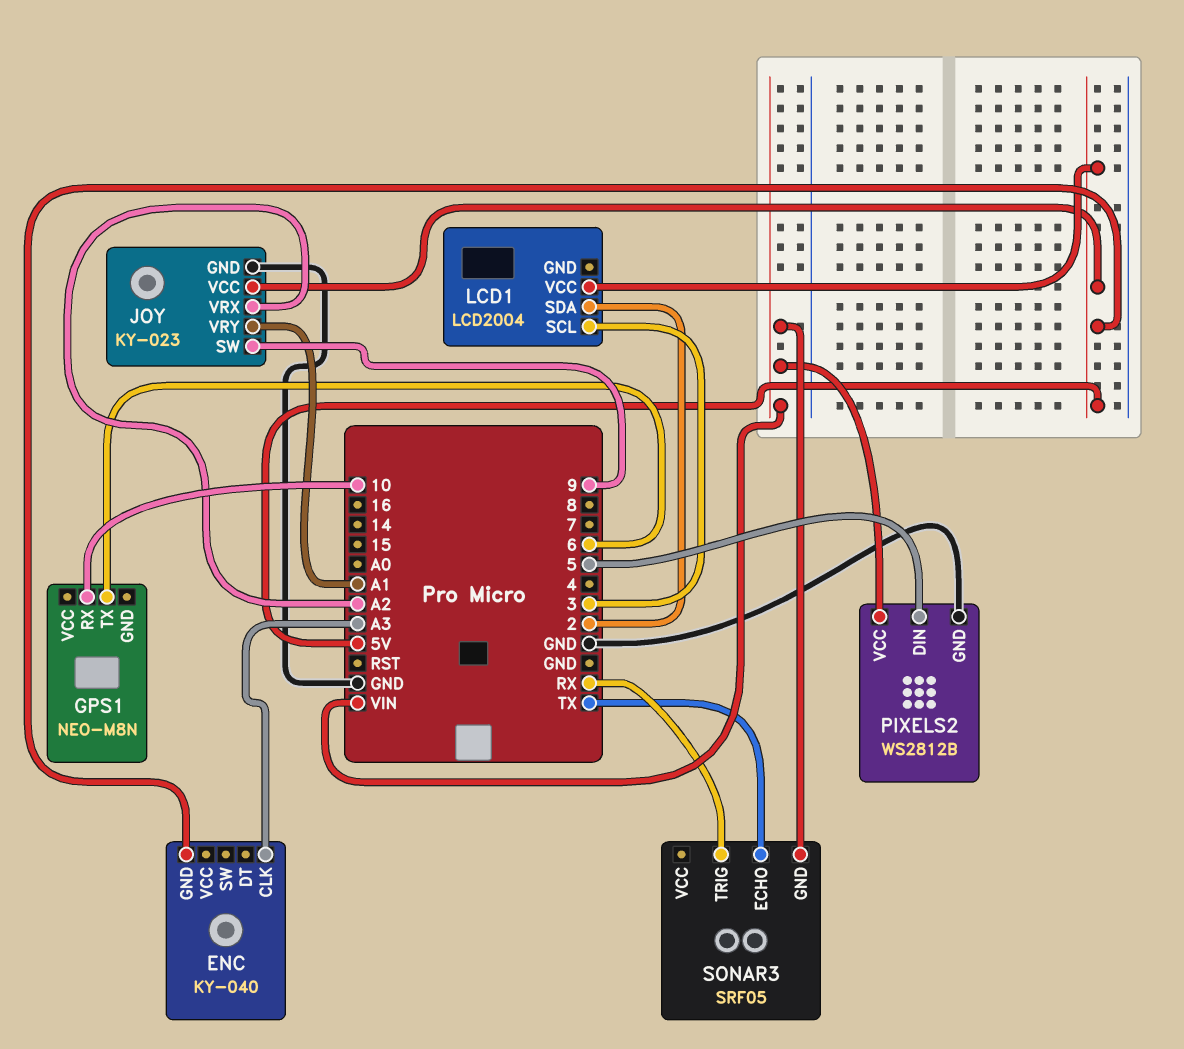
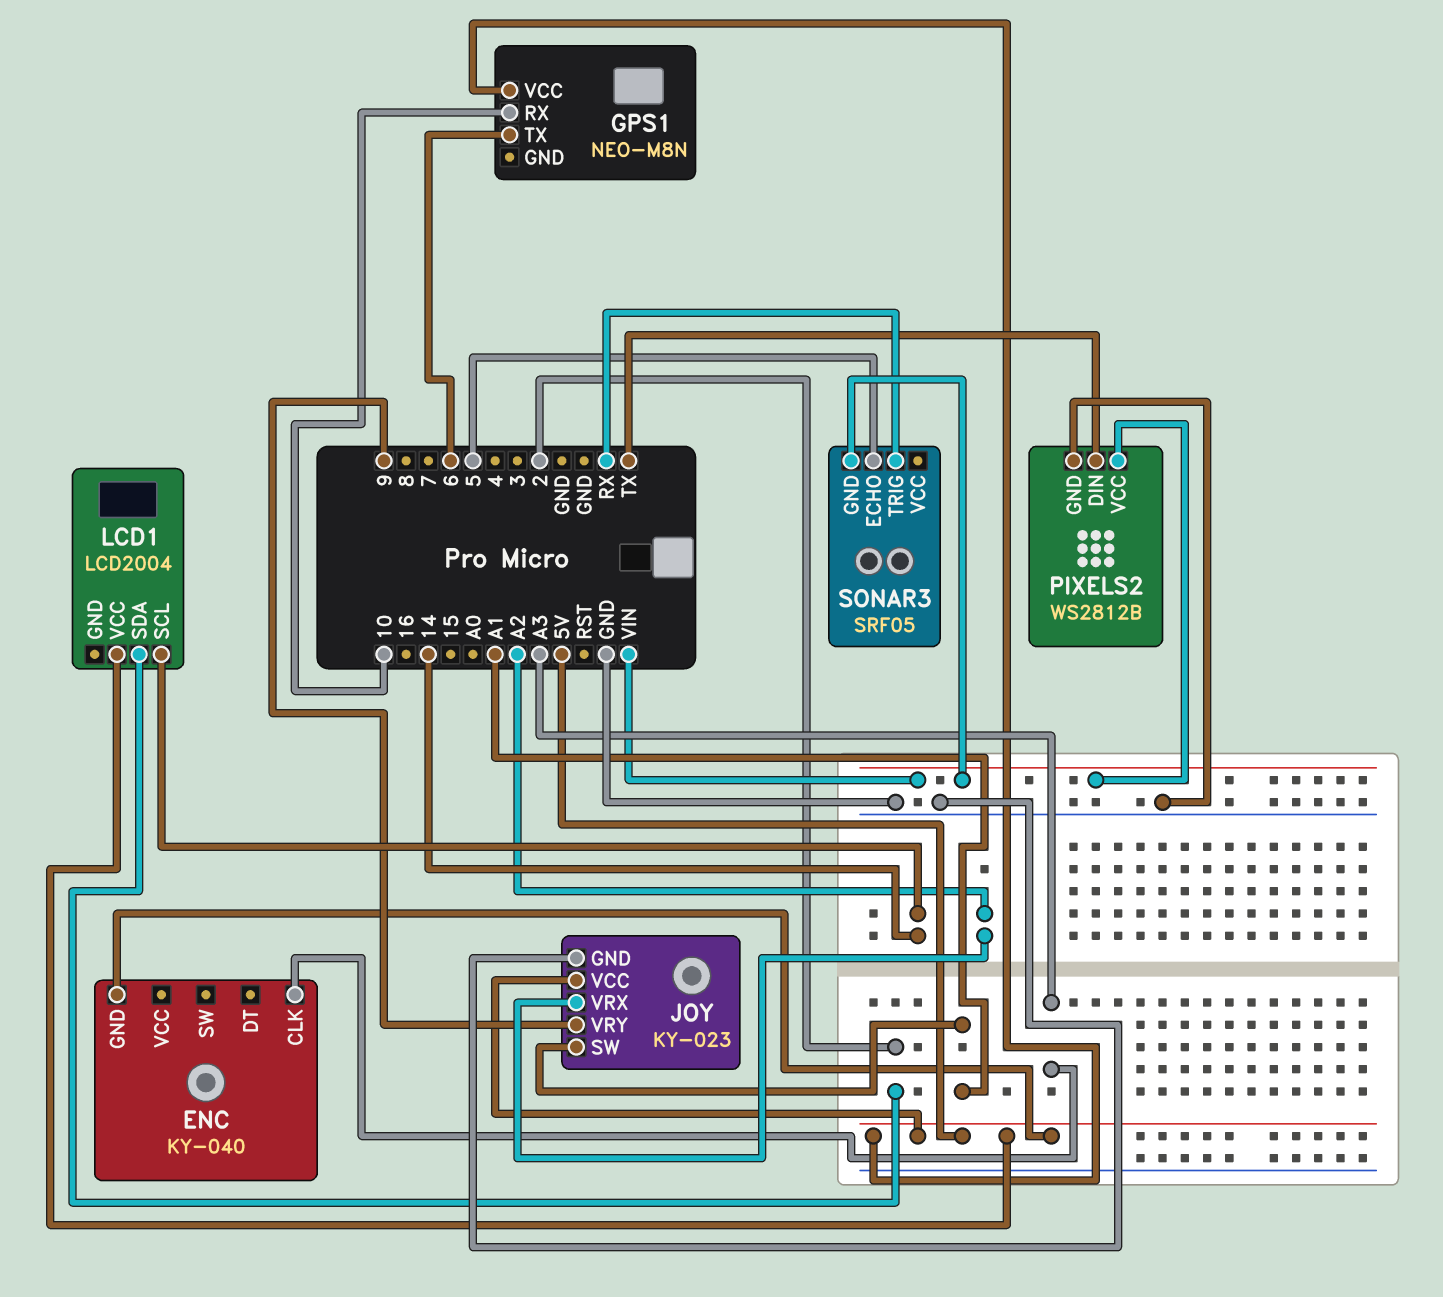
GPS1 pin VCC: none -> 5V
JOY pin SW: 9 -> A1
JOY pin VRY: A1 -> 9
LCD1 pin SCL: 3 -> 14
PIXELS2 pin DIN: 5 -> TX
SONAR3 pin ECHO: TX -> 5

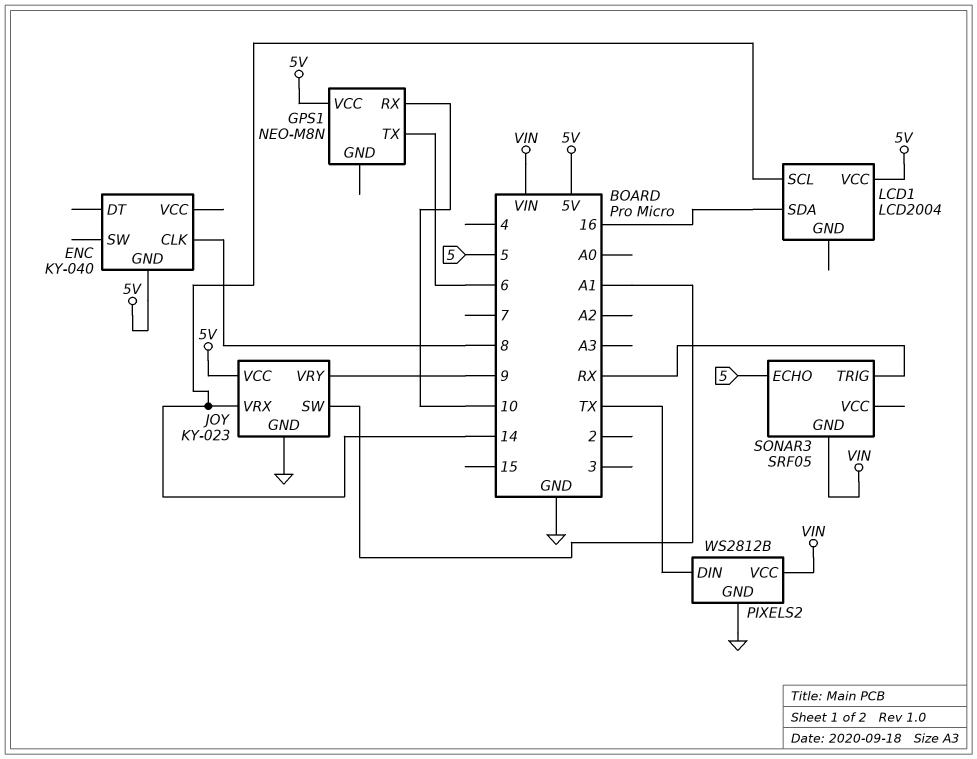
ENC pin CLK: A3 -> 8
JOY pin VRX: A2 -> 14
LCD1 pin SDA: 2 -> 16

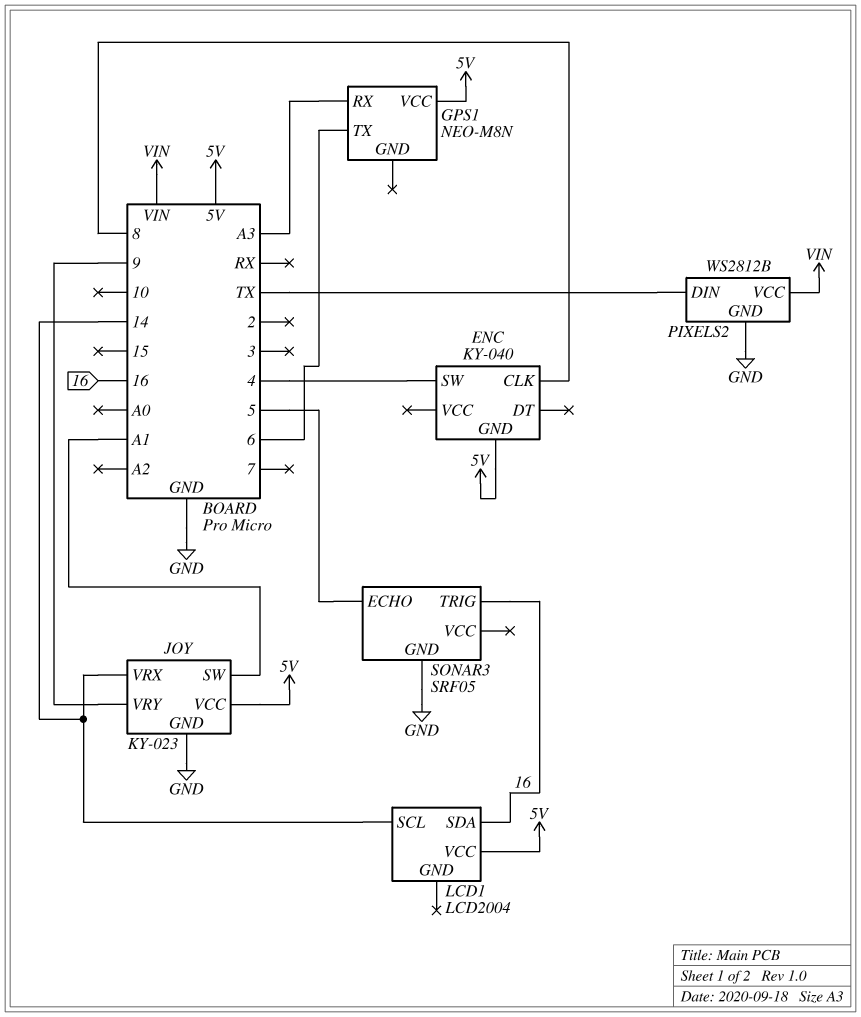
ENC pin SW: none -> 4
GPS1 pin RX: 10 -> A3
SONAR3 pin GND: VIN -> GND
SONAR3 pin TRIG: RX -> 16

